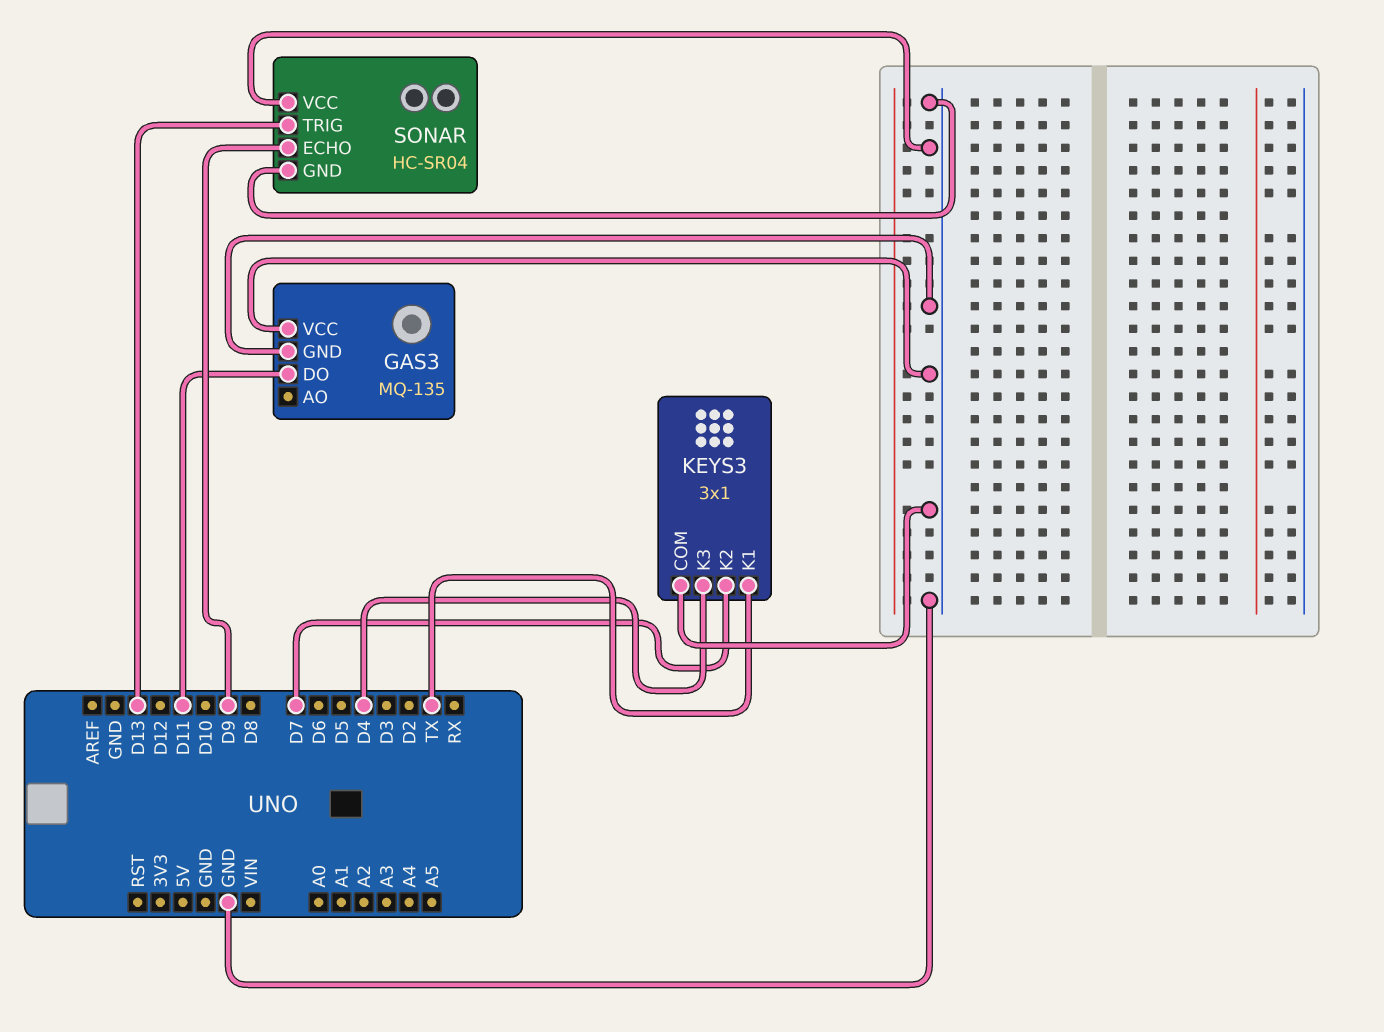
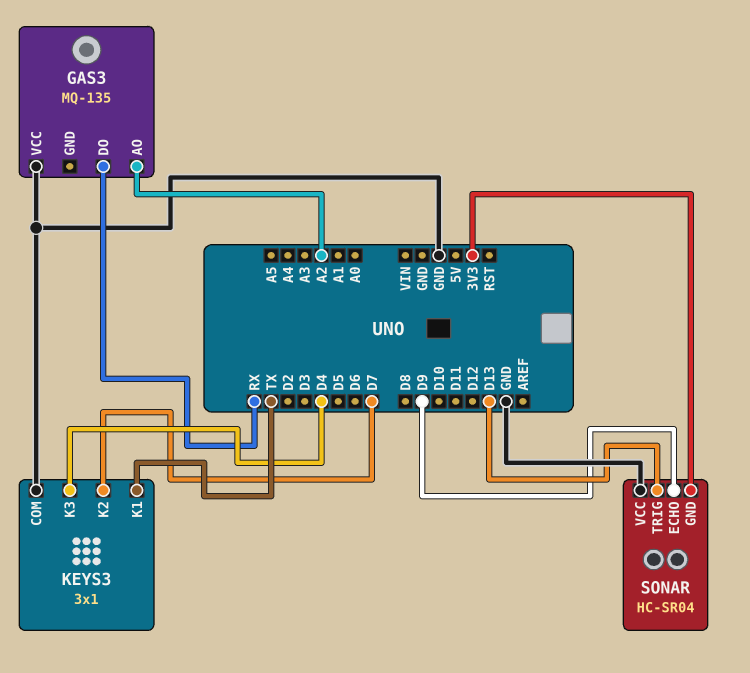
GAS3 pin AO: none -> A2
GAS3 pin DO: D11 -> RX
GAS3 pin GND: GND -> none
SONAR pin GND: GND -> 3V3

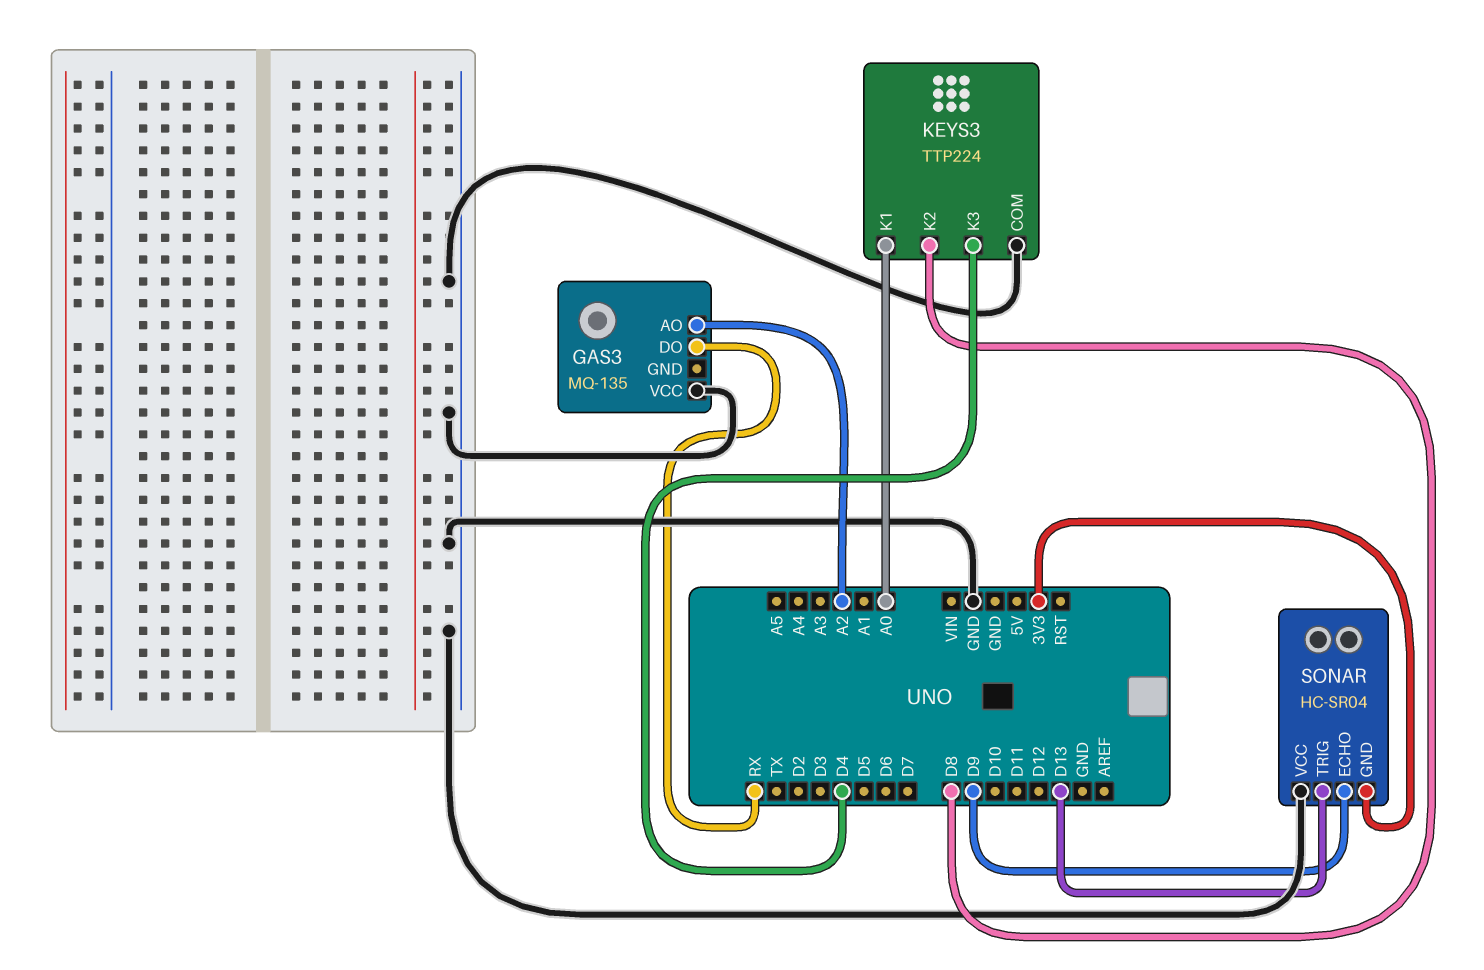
KEYS3: 3x1 -> TTP224
KEYS3 pin K1: TX -> A0
KEYS3 pin K2: D7 -> D8

